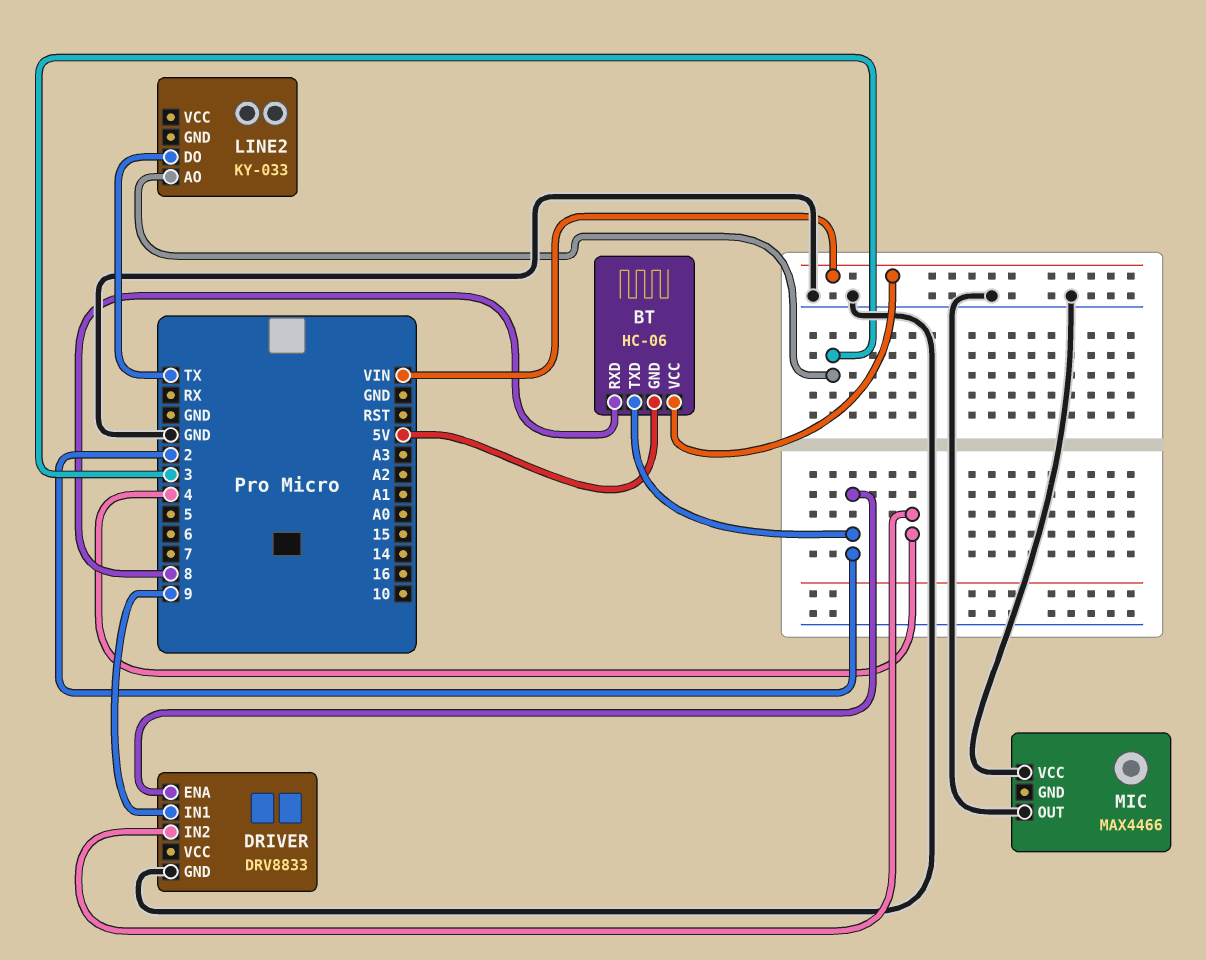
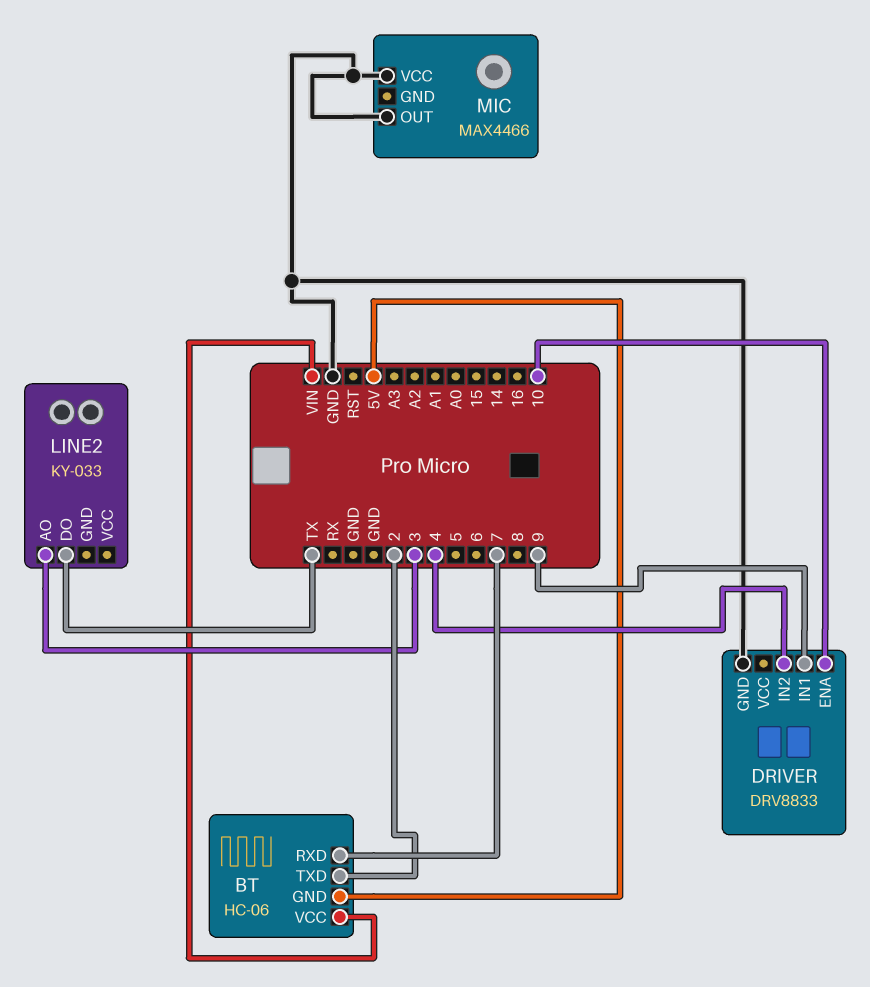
BT pin RXD: 8 -> 7
DRIVER pin ENA: 2 -> 10

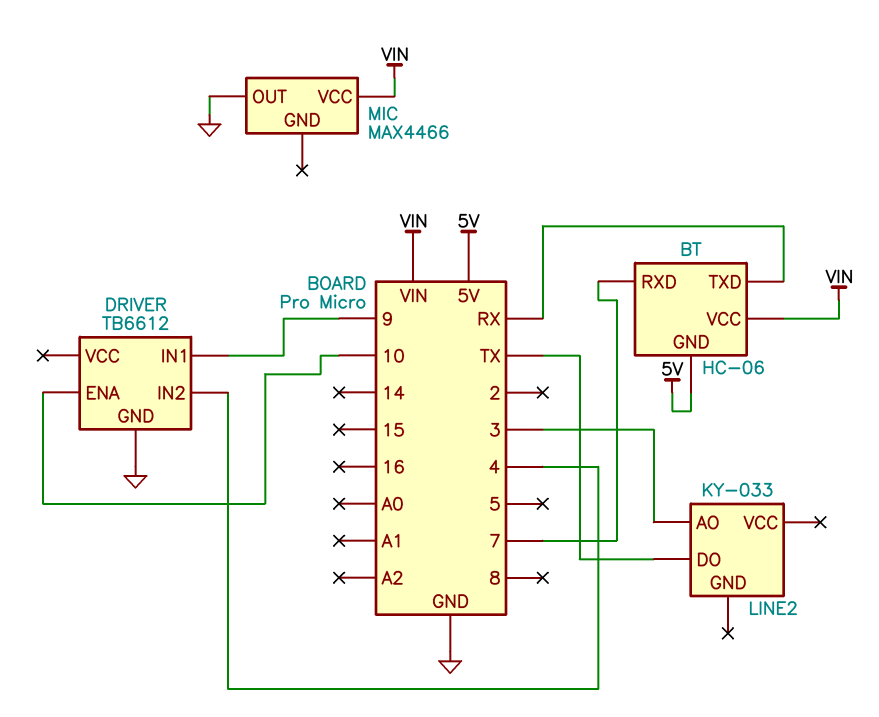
BT pin TXD: 2 -> RX
DRIVER: DRV8833 -> TB6612
MIC pin VCC: GND -> VIN

